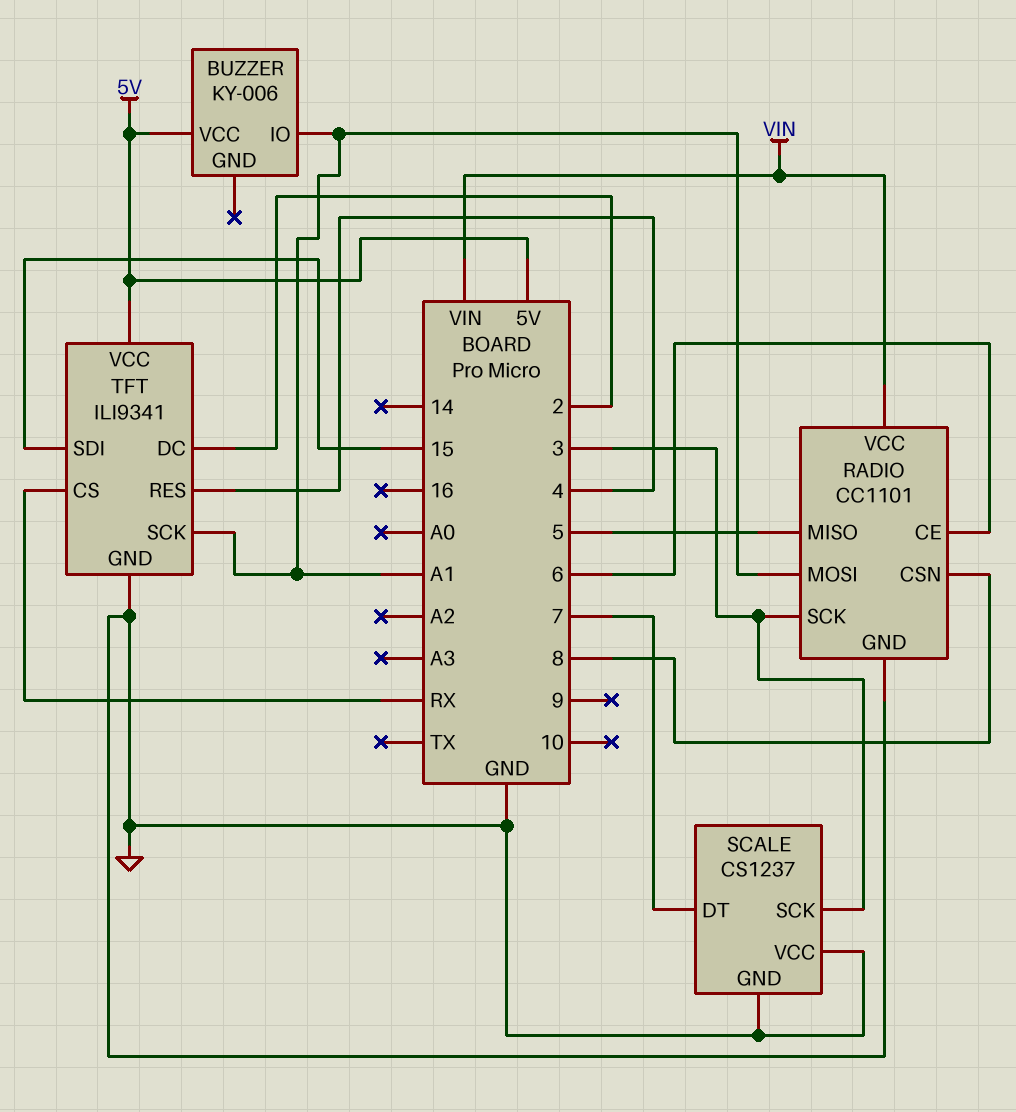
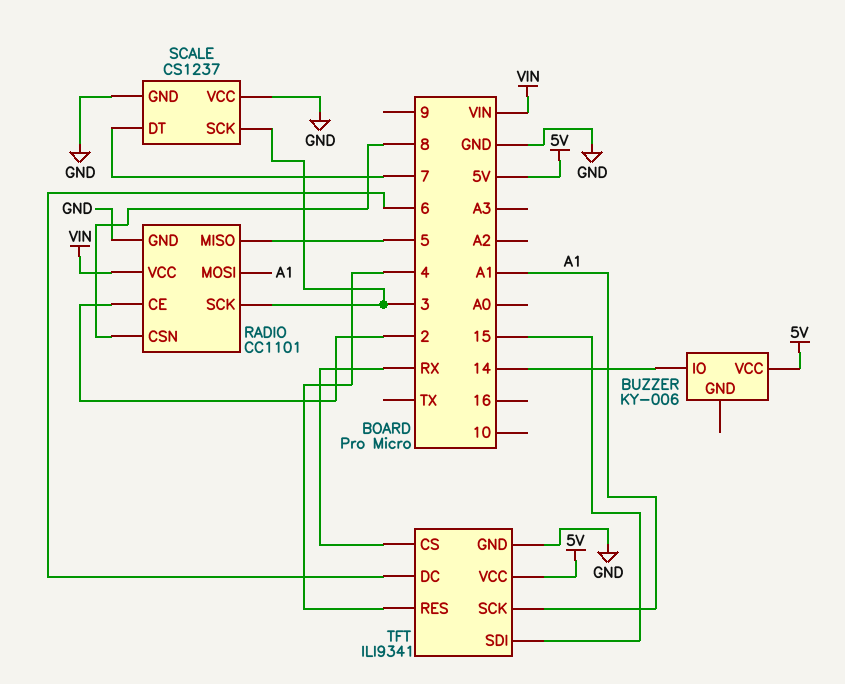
BUZZER pin IO: A1 -> 14
RADIO pin CE: 6 -> 2
TFT pin DC: 2 -> 6

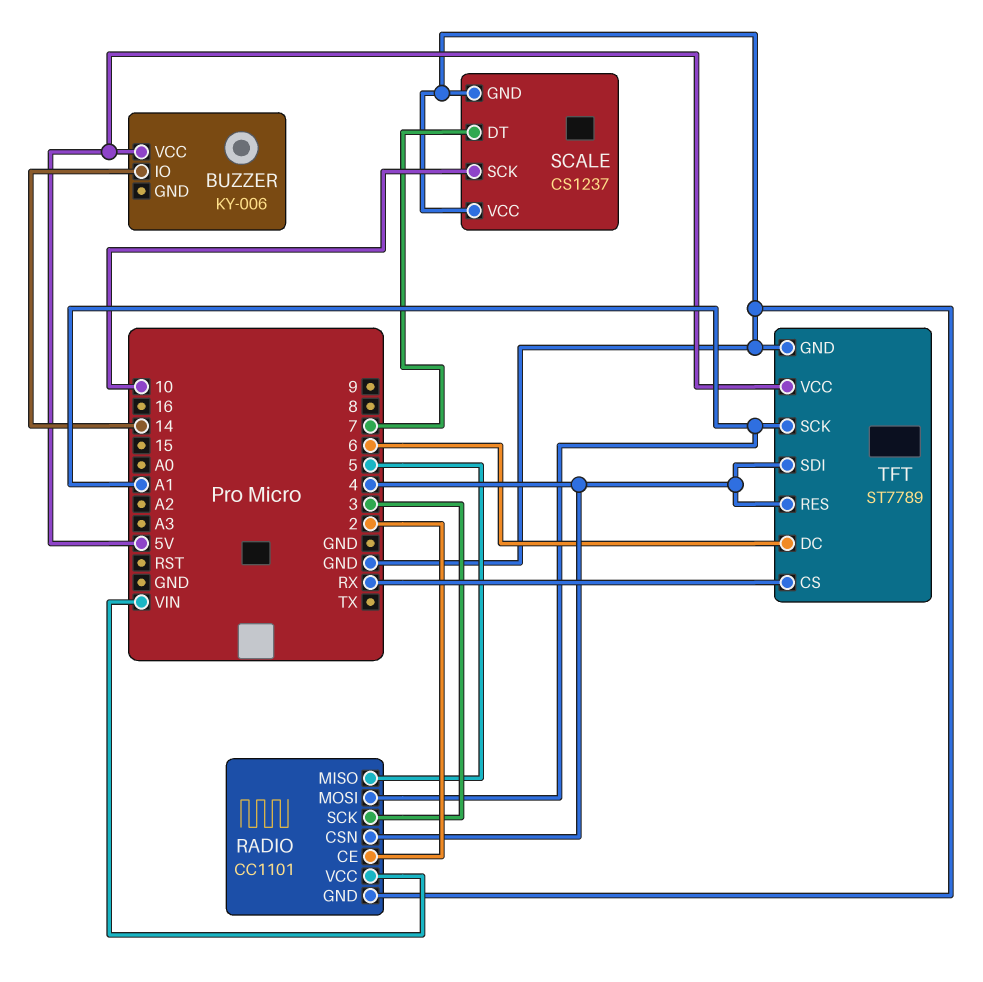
RADIO pin CSN: 8 -> 4
SCALE pin SCK: 3 -> 10
TFT: ILI9341 -> ST7789
TFT pin SDI: 15 -> 4

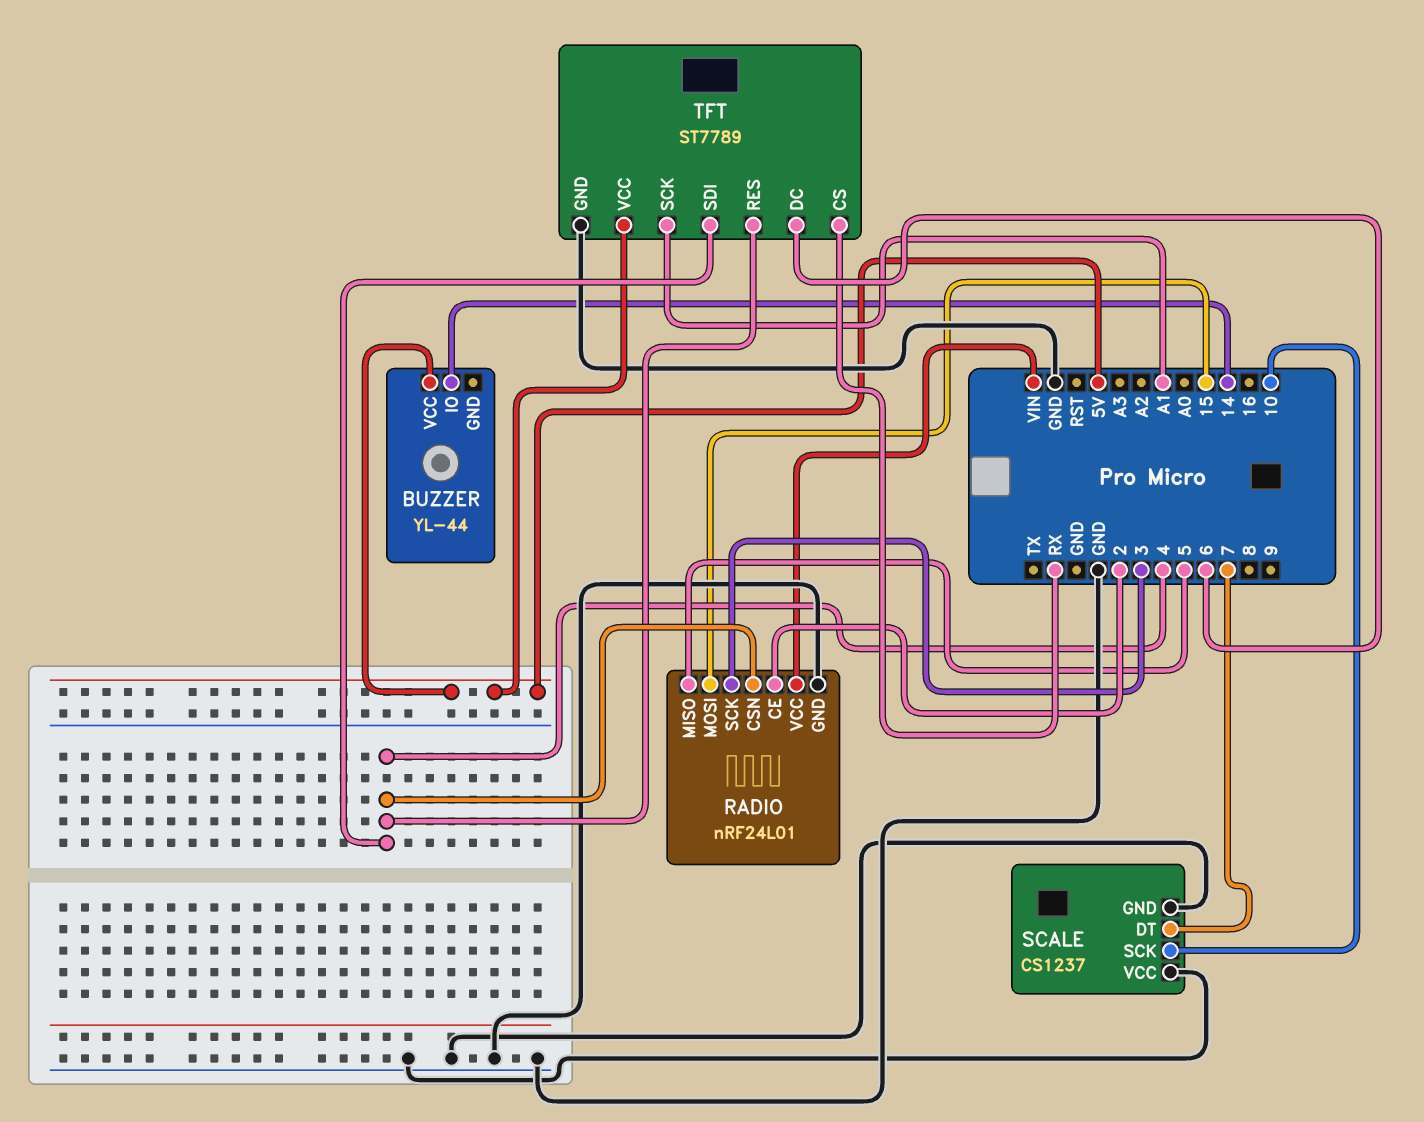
BUZZER: KY-006 -> YL-44
RADIO: CC1101 -> nRF24L01
RADIO pin MOSI: A1 -> 15

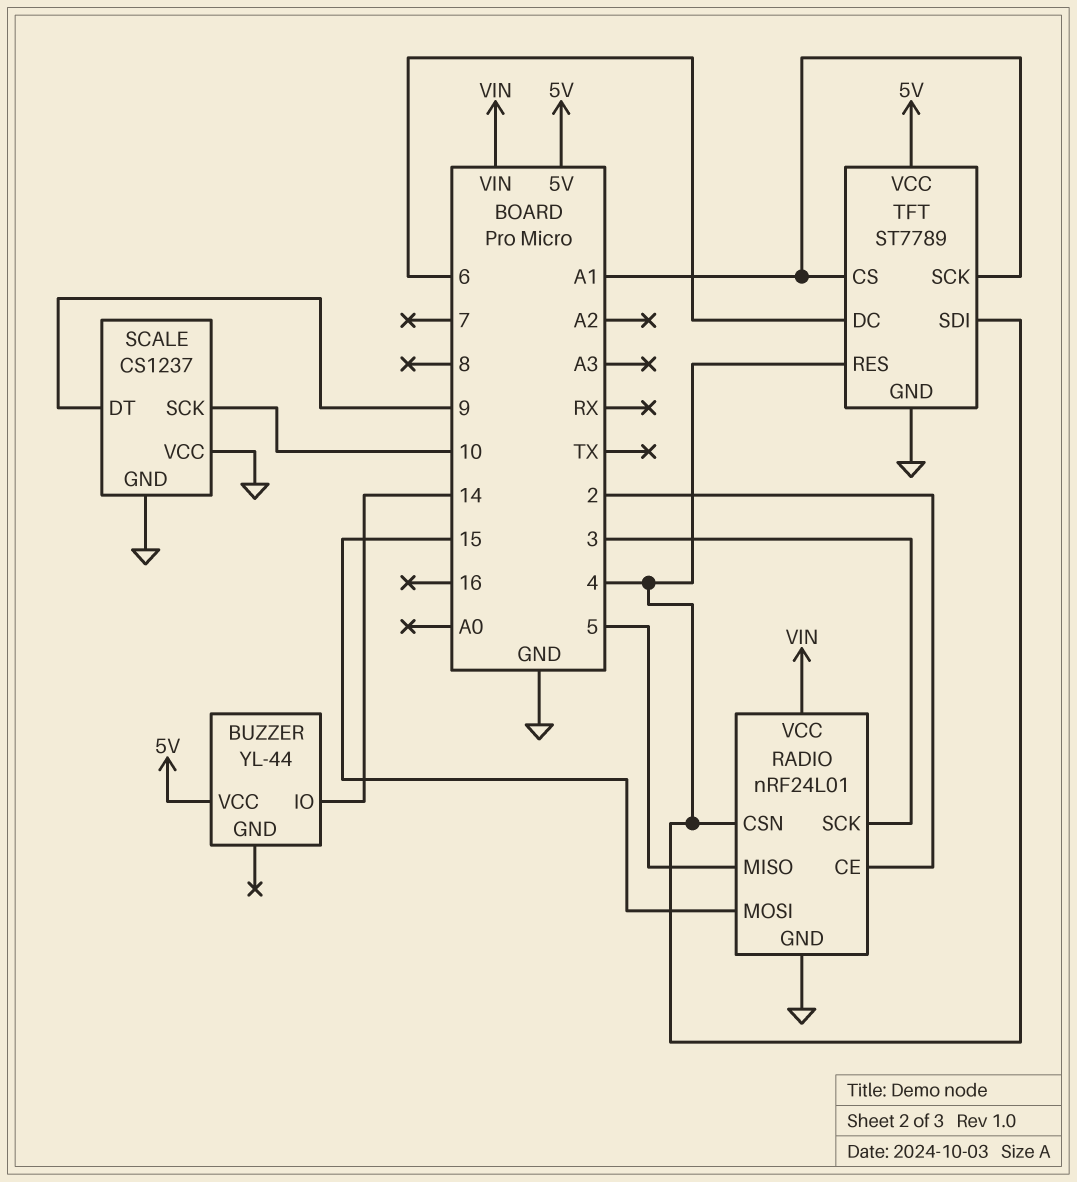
SCALE pin DT: 7 -> 9
TFT pin CS: RX -> A1

